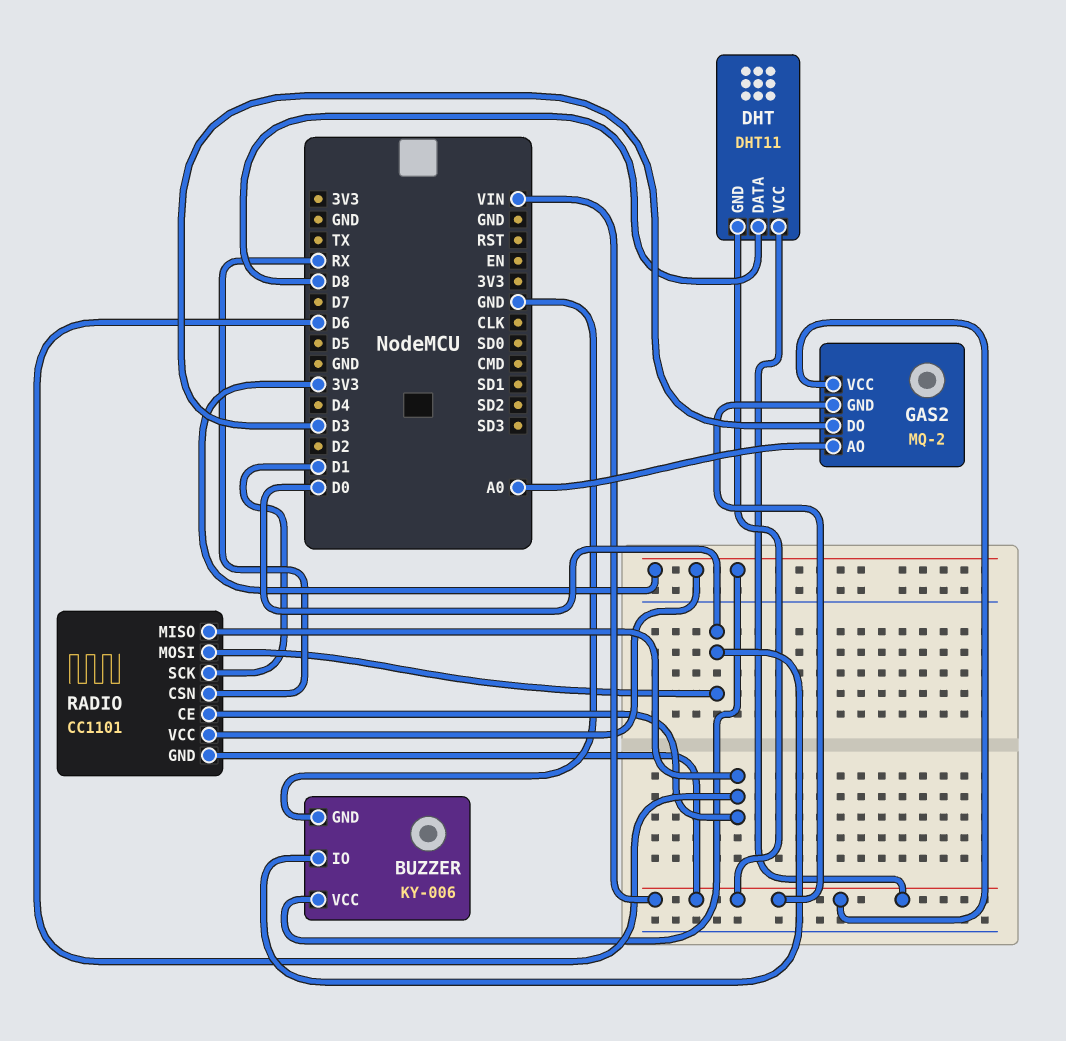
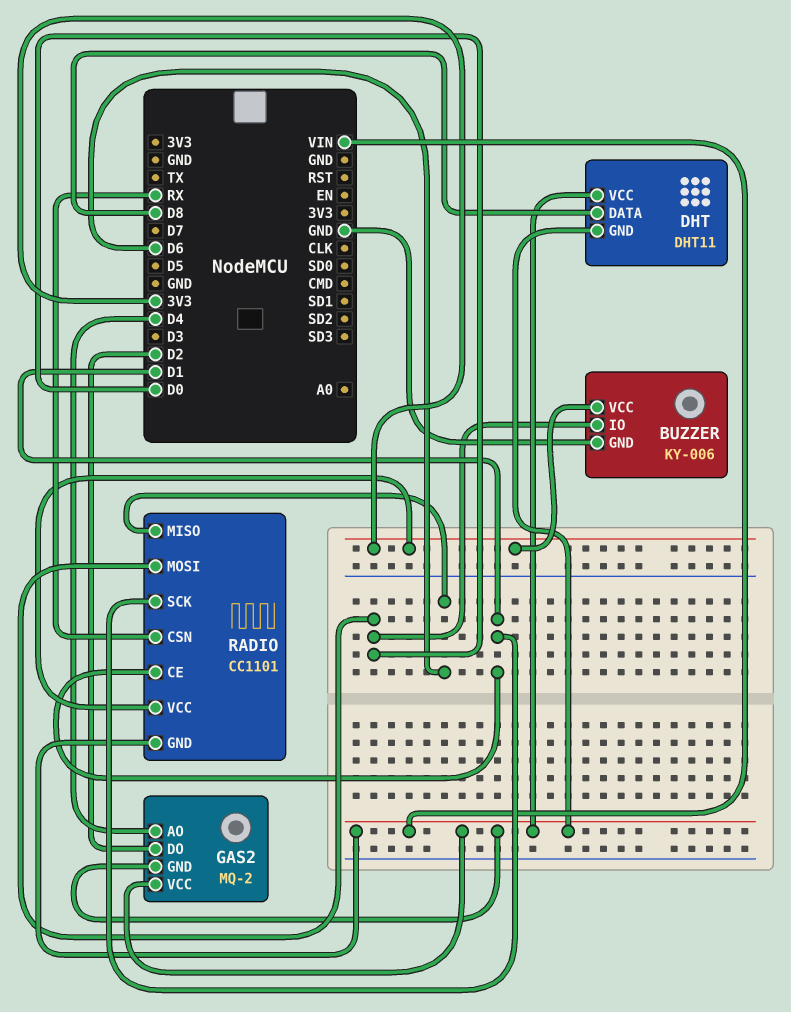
GAS2 pin AO: A0 -> D4
GAS2 pin DO: D3 -> D2
RADIO pin CE: D6 -> D1

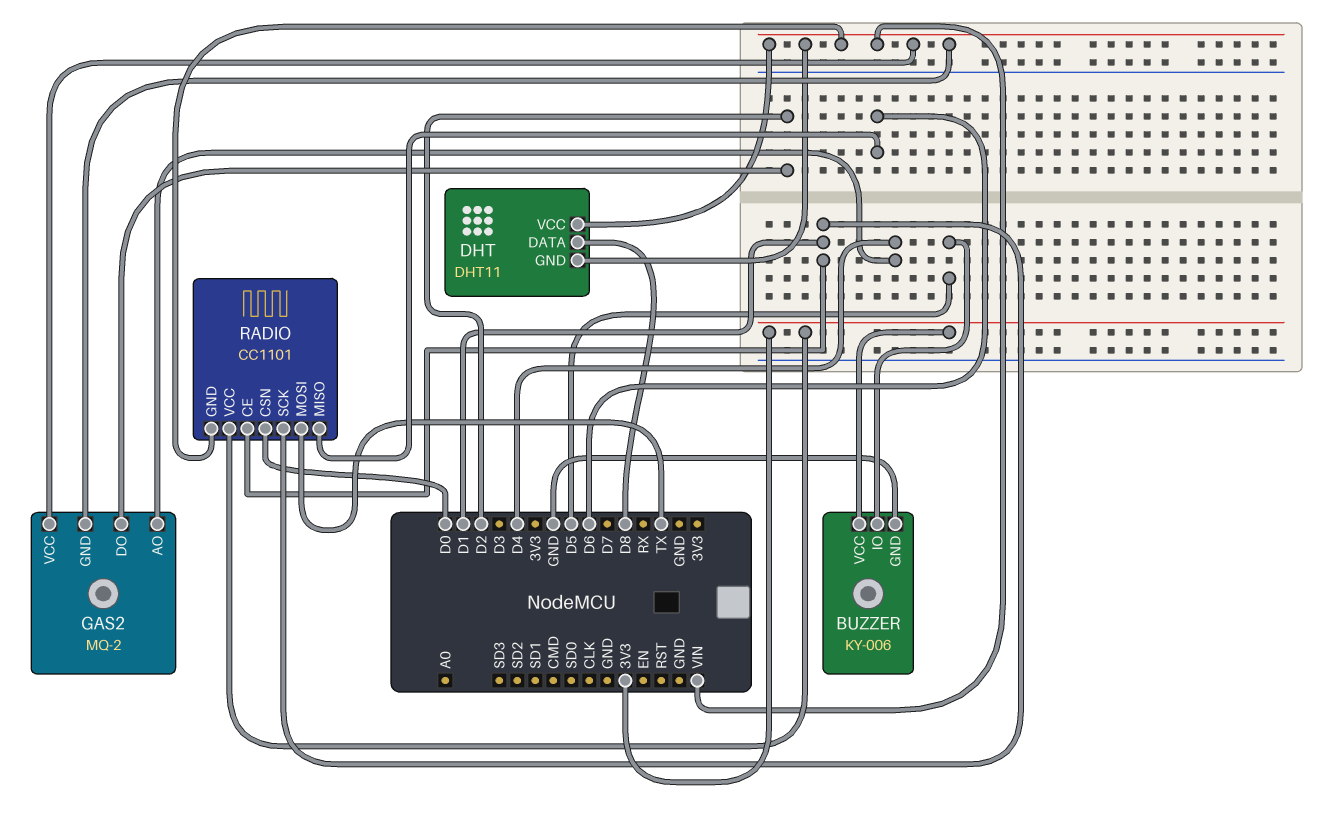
BUZZER pin IO: D0 -> D5
RADIO pin CSN: RX -> D0
RADIO pin MOSI: D0 -> TX

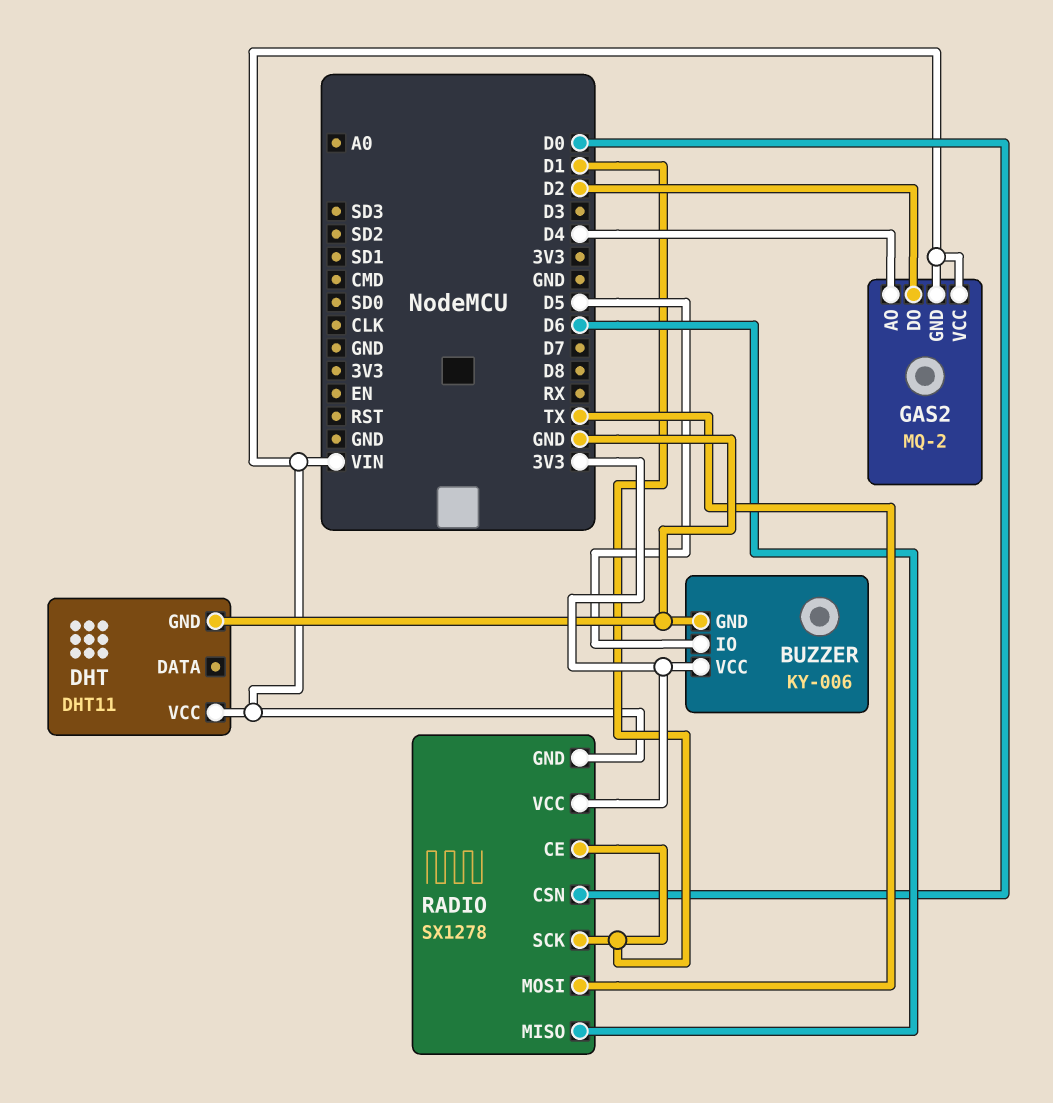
DHT pin DATA: D8 -> none
DHT pin GND: VIN -> GND
RADIO: CC1101 -> SX1278

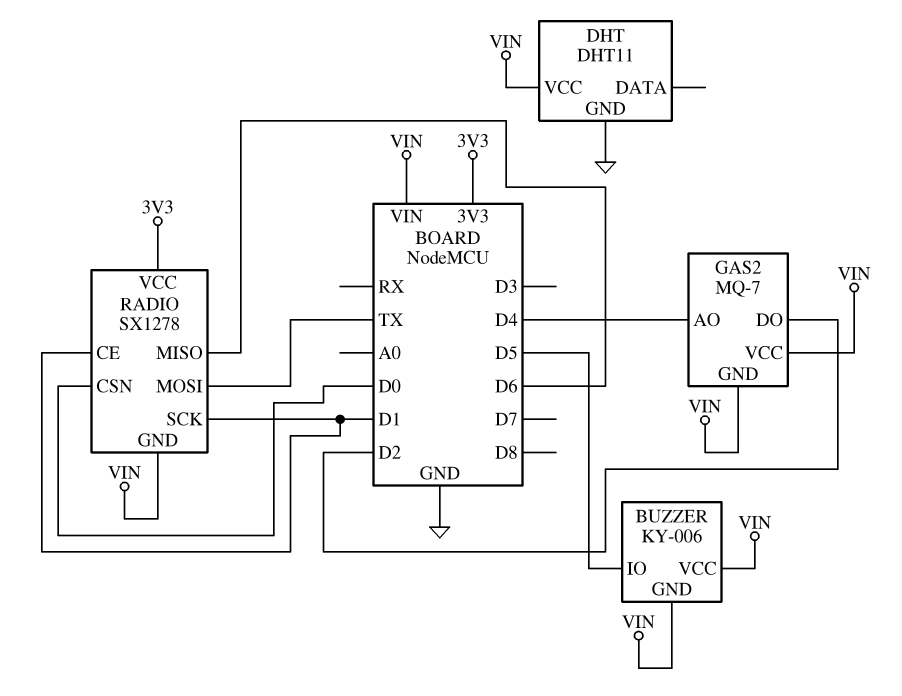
BUZZER pin GND: GND -> VIN
BUZZER pin VCC: 3V3 -> VIN
GAS2: MQ-2 -> MQ-7

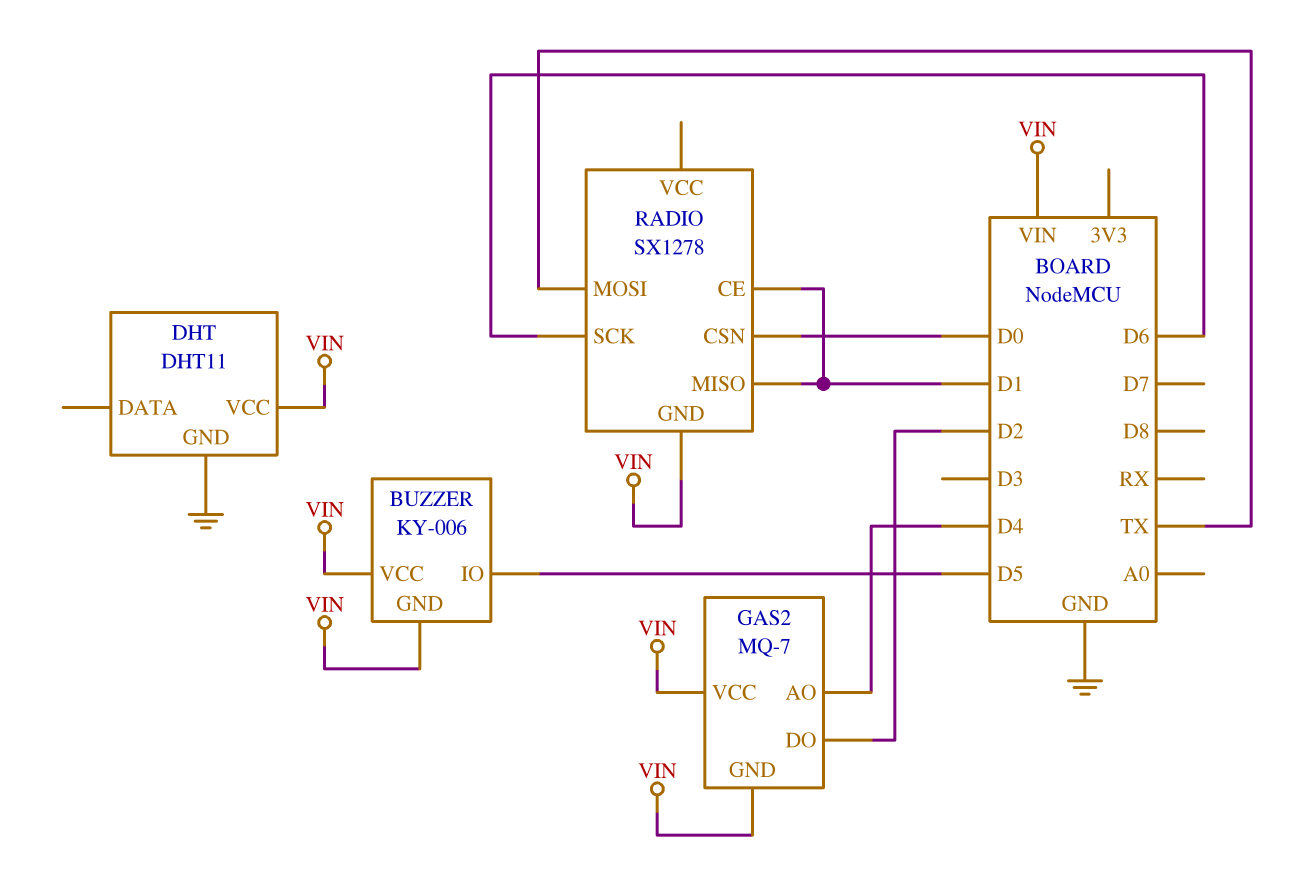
RADIO pin MISO: D6 -> D1
RADIO pin SCK: D1 -> D6
RADIO pin VCC: 3V3 -> none

